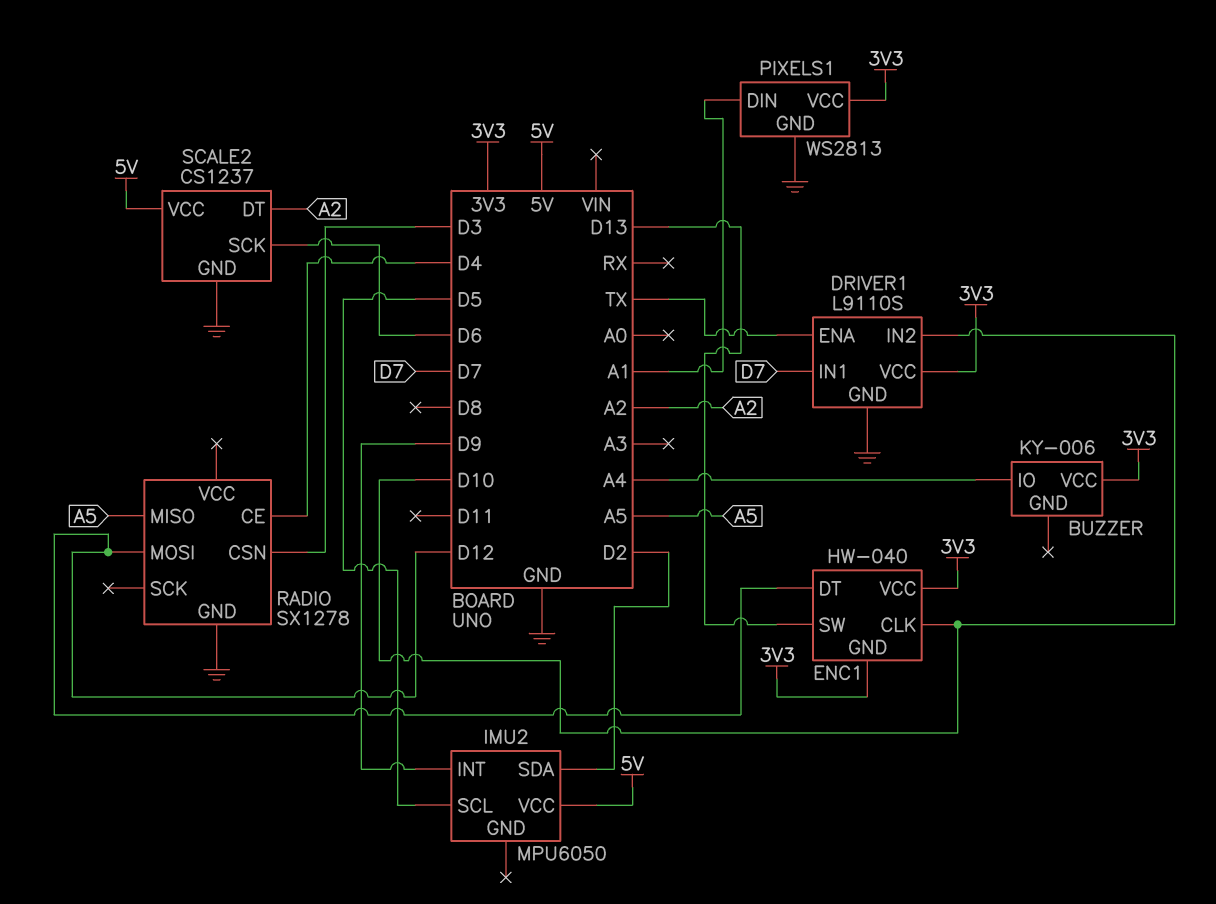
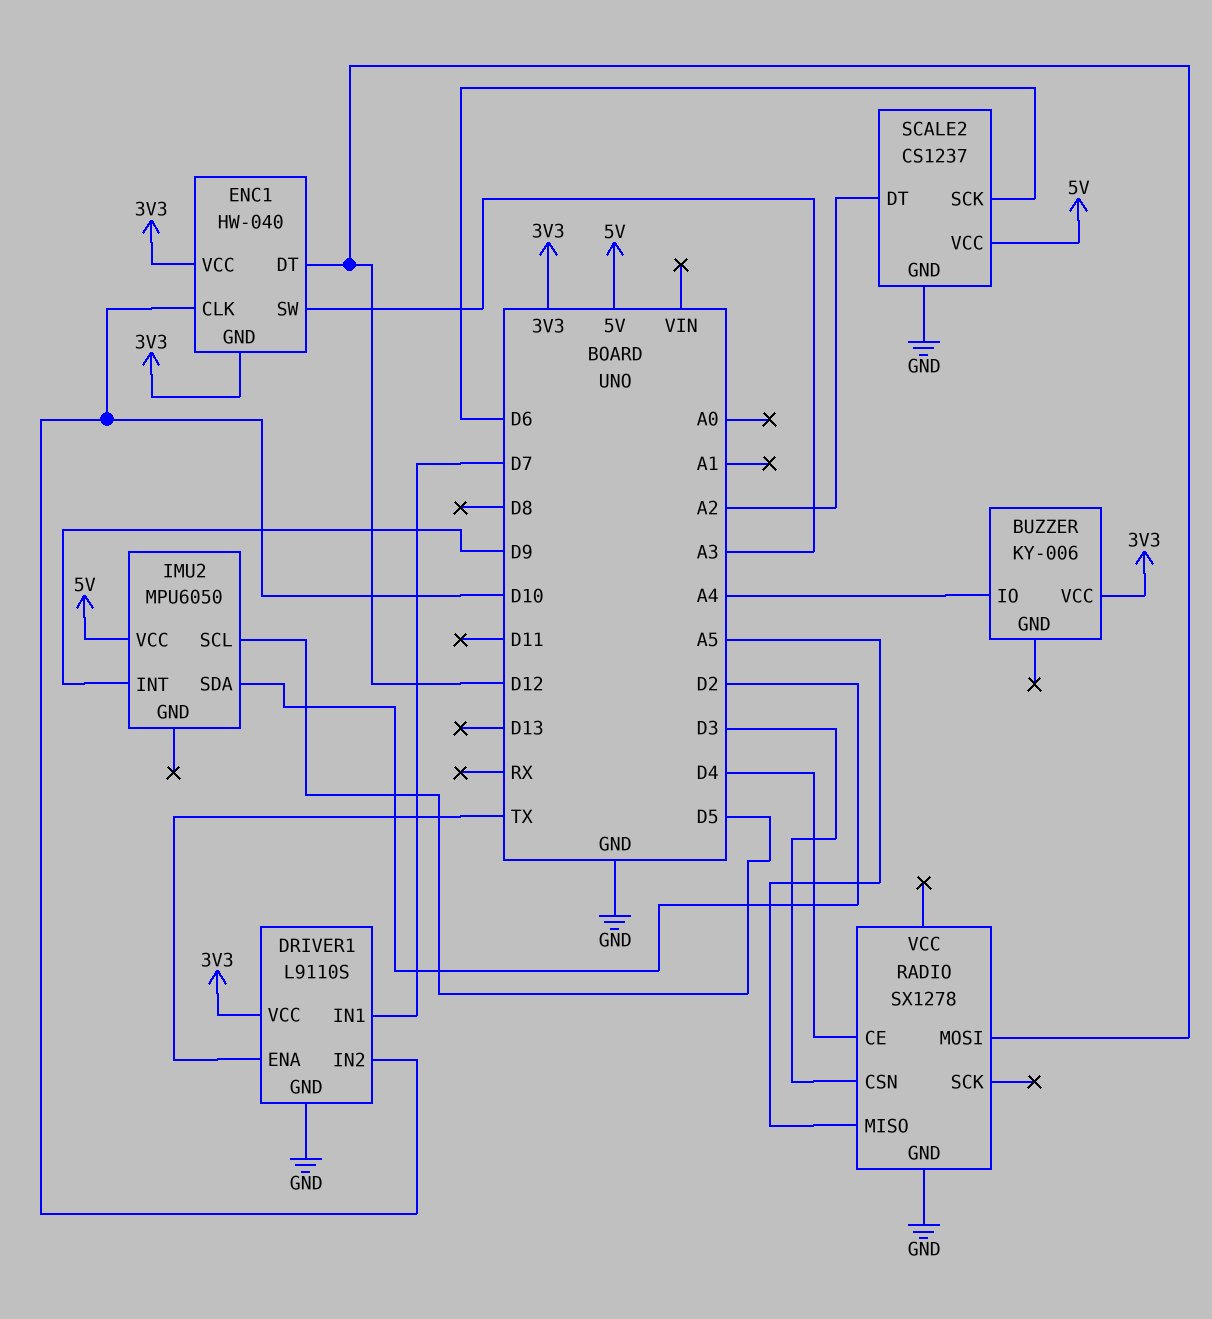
ENC1 pin SW: D13 -> A3
PIXELS1: WS2813 -> none
PIXELS1 pin DIN: A1 -> none
PIXELS1 pin GND: GND -> none
PIXELS1 pin VCC: 3V3 -> none

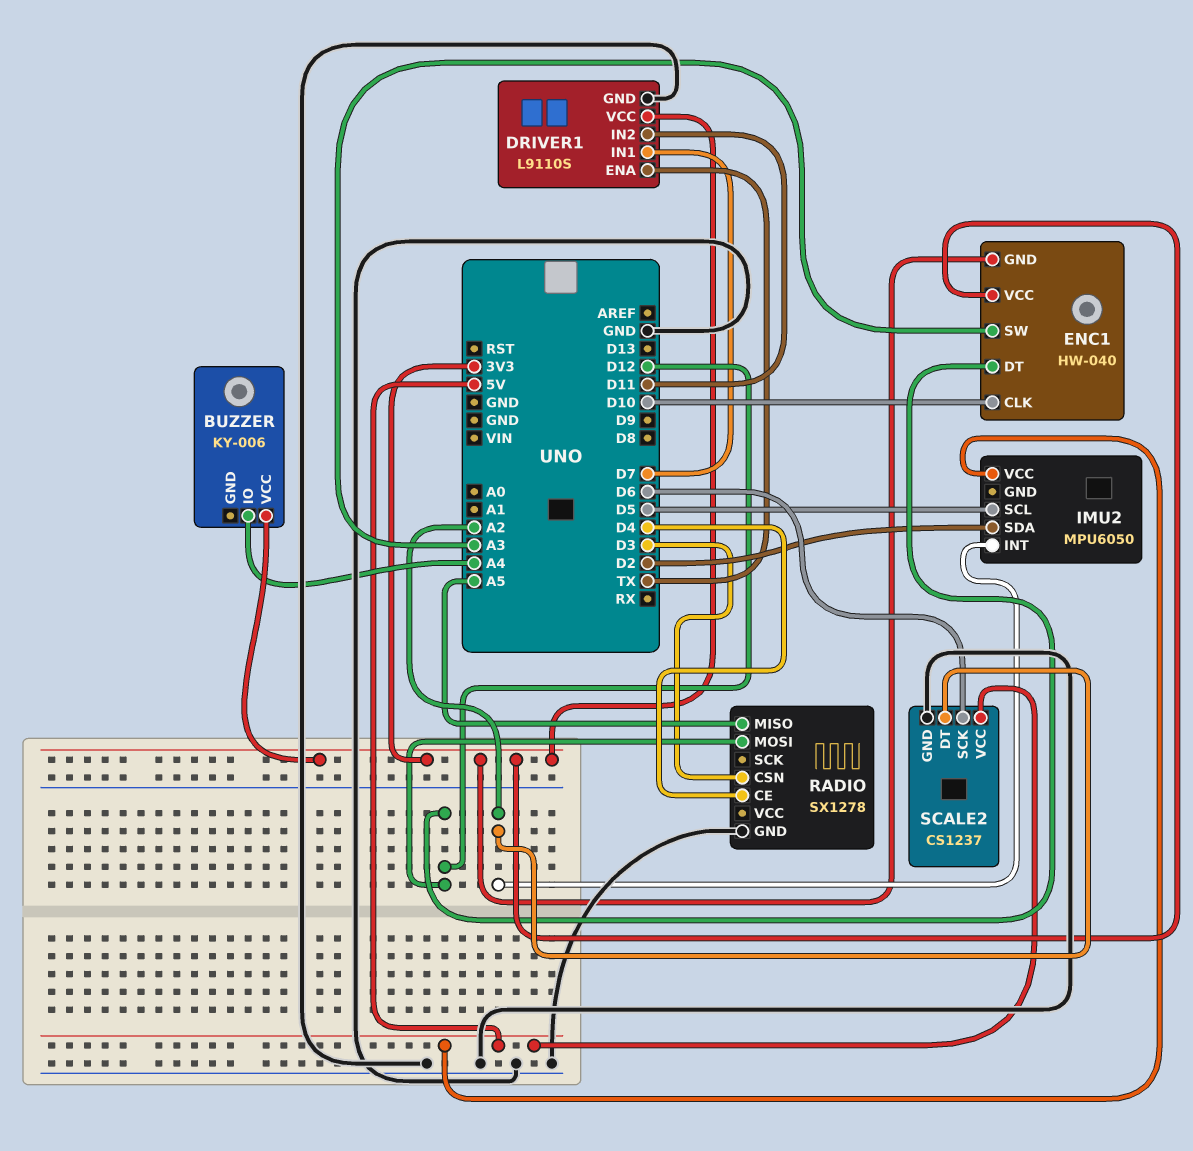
DRIVER1 pin IN2: D10 -> D11
IMU2 pin INT: D9 -> A2

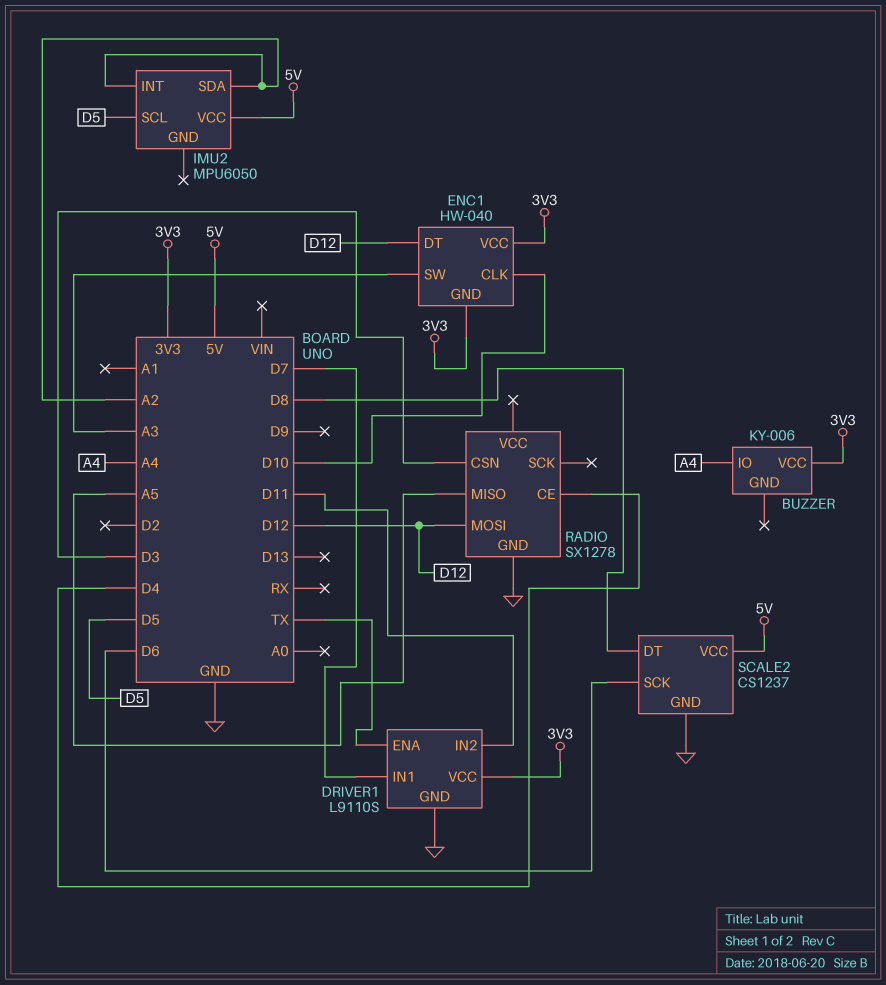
IMU2 pin SDA: D2 -> A2
SCALE2 pin DT: A2 -> D8

